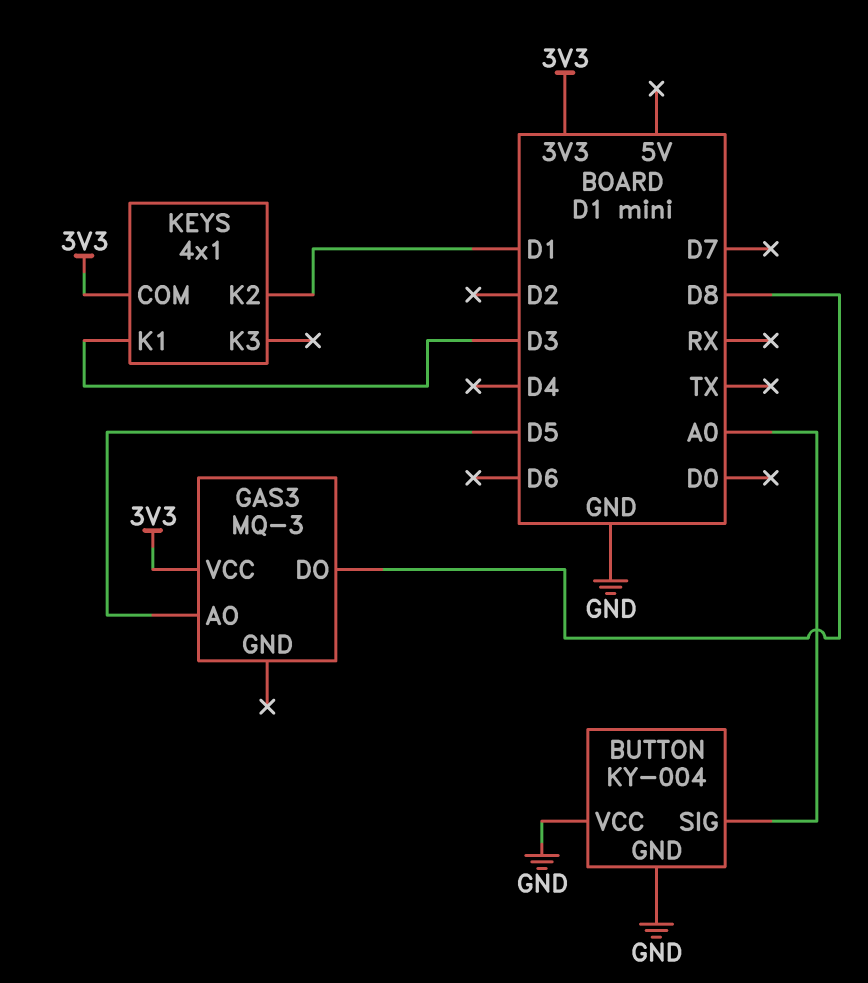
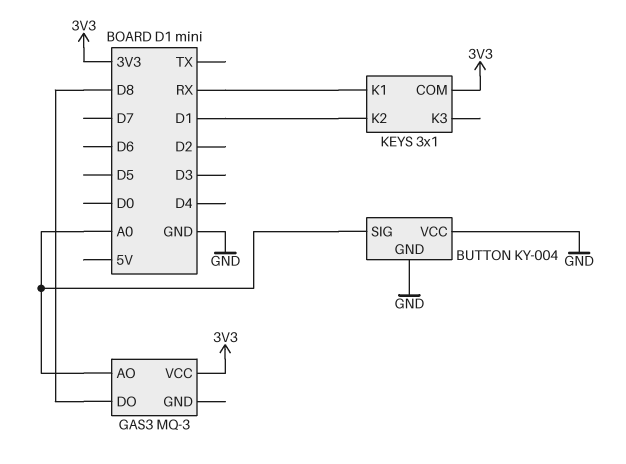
GAS3 pin AO: D5 -> A0
KEYS: 4x1 -> 3x1
KEYS pin K1: D3 -> RX

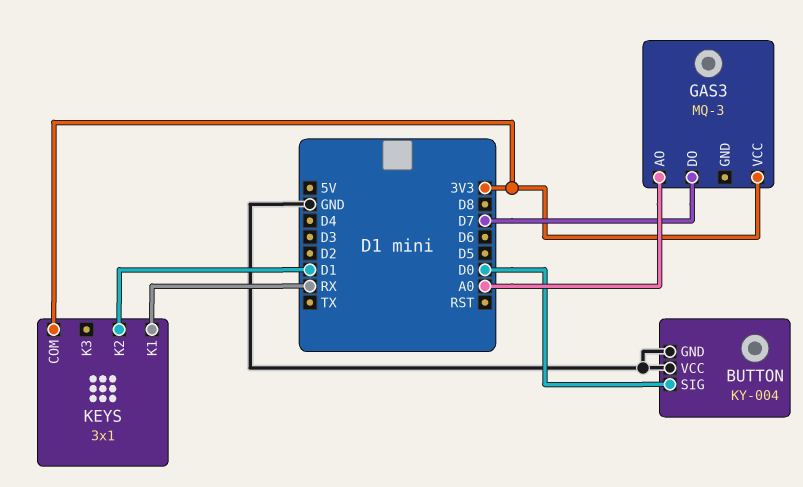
BUTTON pin SIG: A0 -> D0
GAS3 pin DO: D8 -> D7

